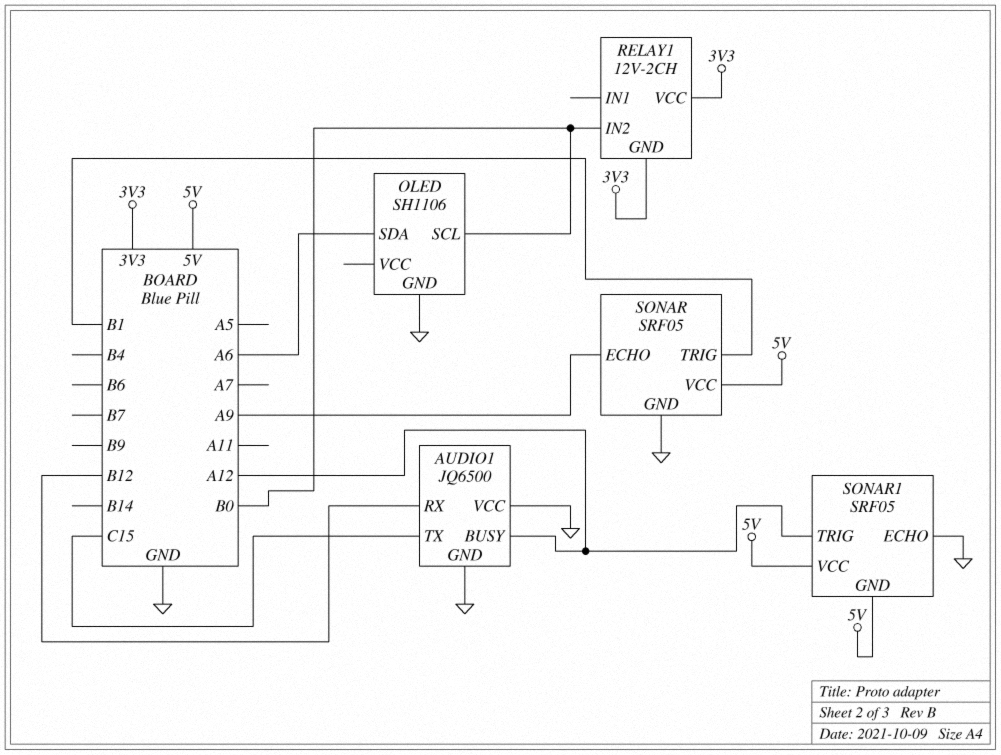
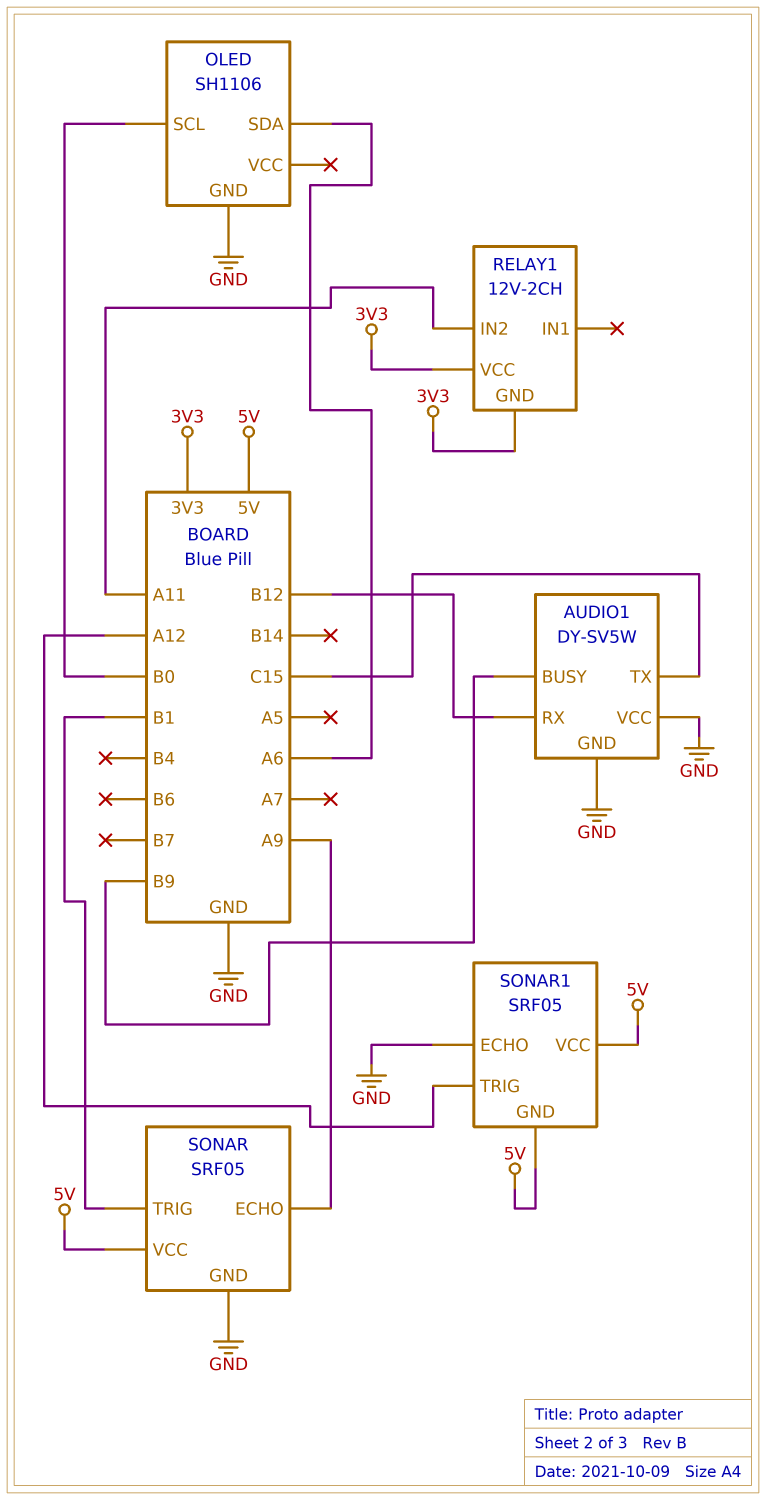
AUDIO1: JQ6500 -> DY-SV5W
AUDIO1 pin BUSY: A12 -> B9
RELAY1 pin IN2: B0 -> A11

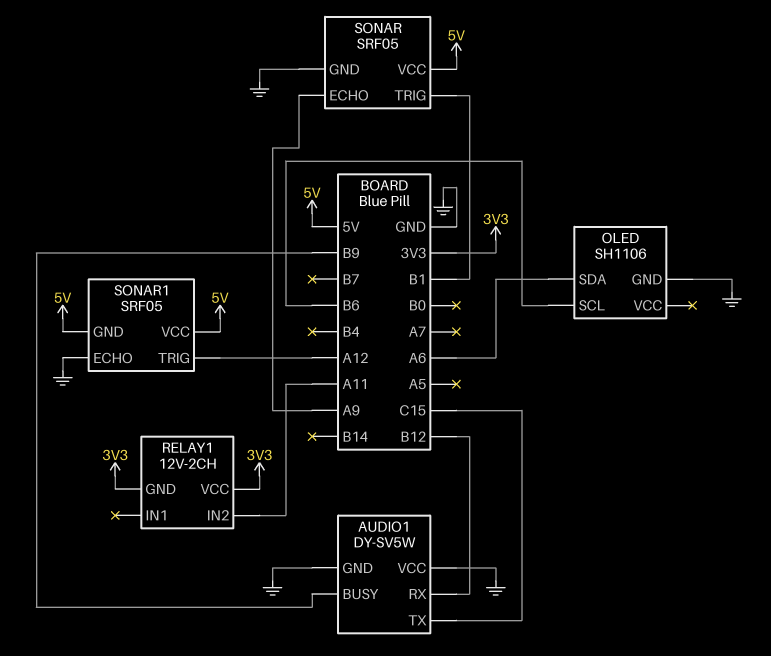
OLED pin SCL: B0 -> B6

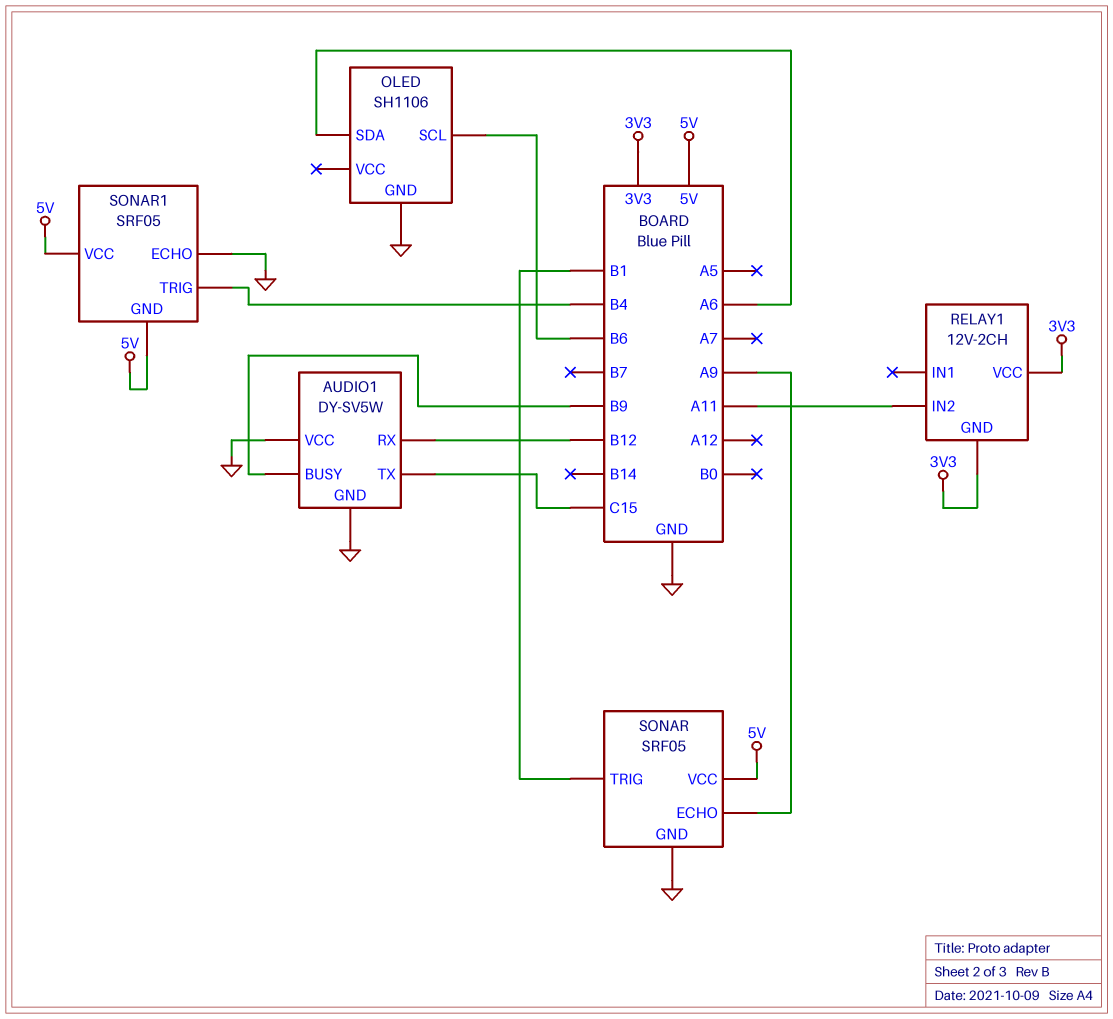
SONAR1 pin TRIG: A12 -> B4

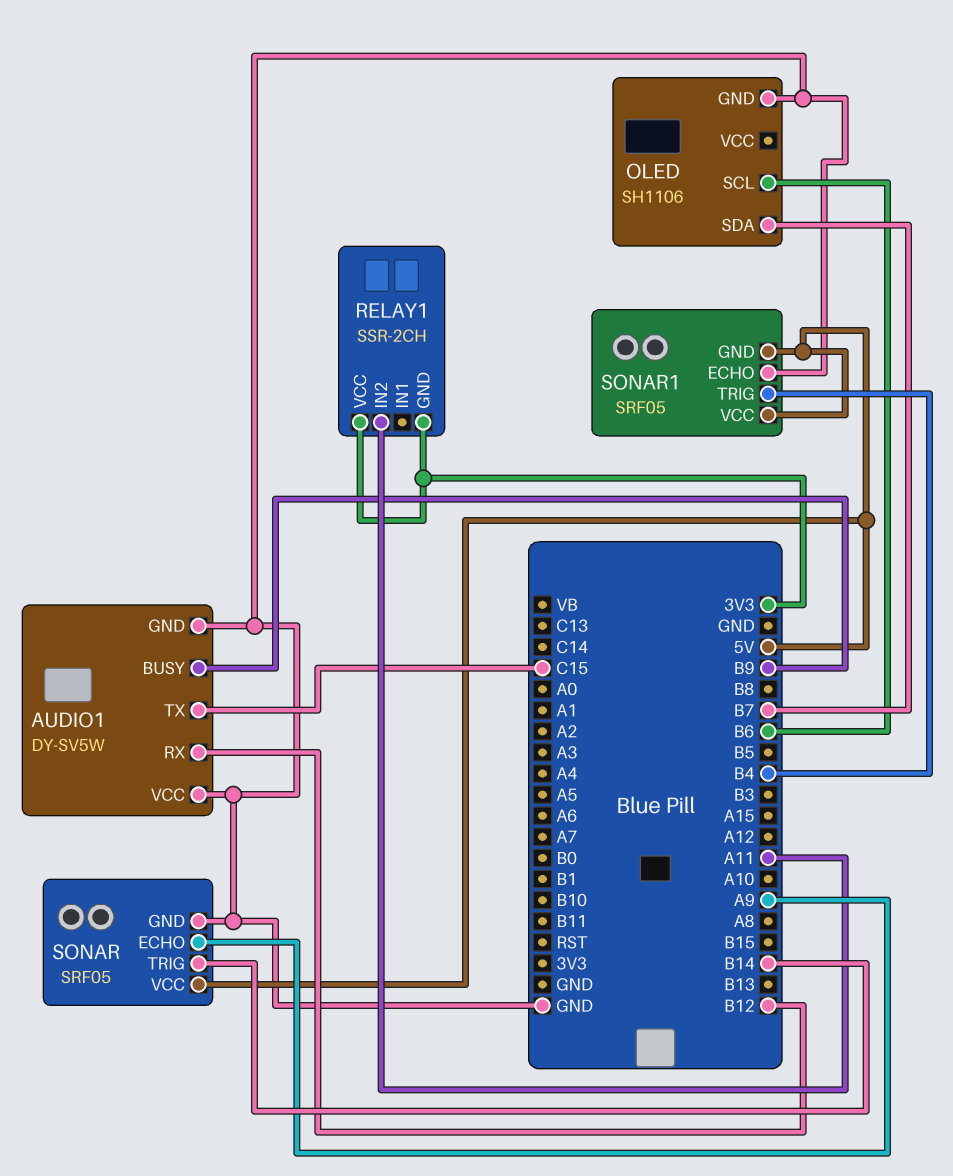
OLED pin SDA: A6 -> B7
RELAY1: 12V-2CH -> SSR-2CH
SONAR pin TRIG: B1 -> B14

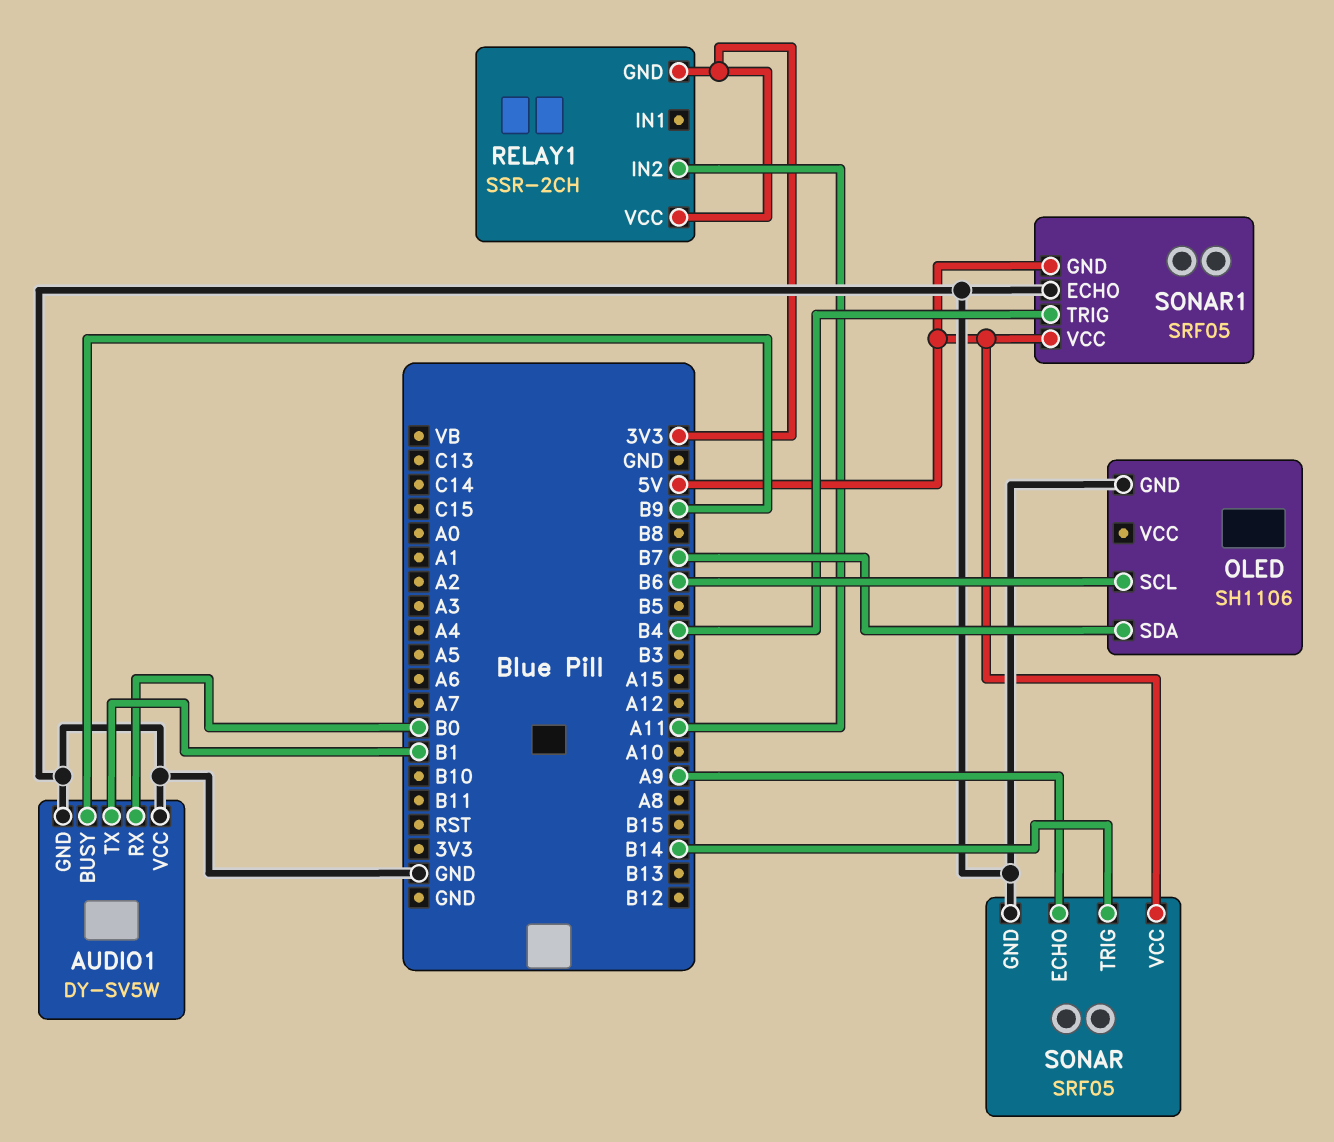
AUDIO1 pin RX: B12 -> B0
AUDIO1 pin TX: C15 -> B1

